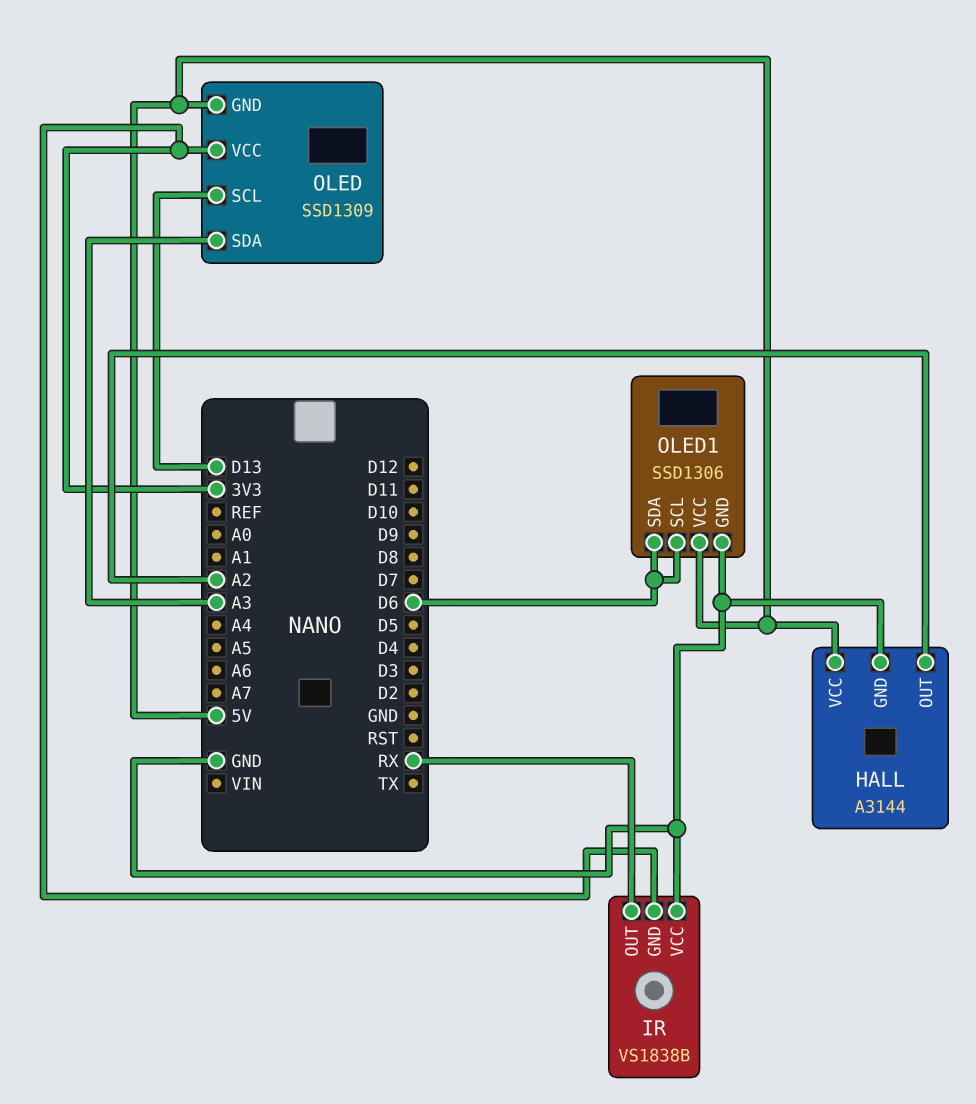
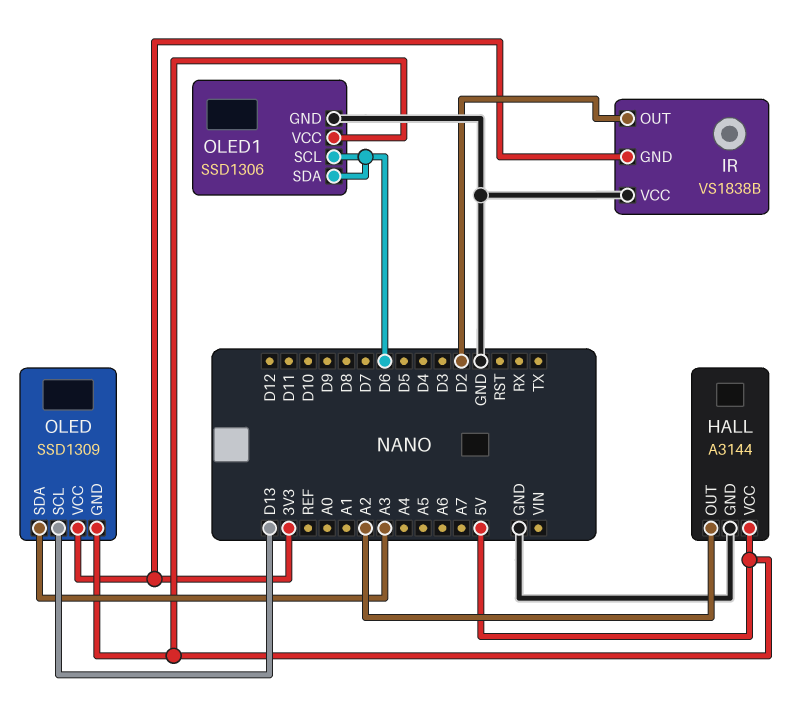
IR pin OUT: RX -> D2

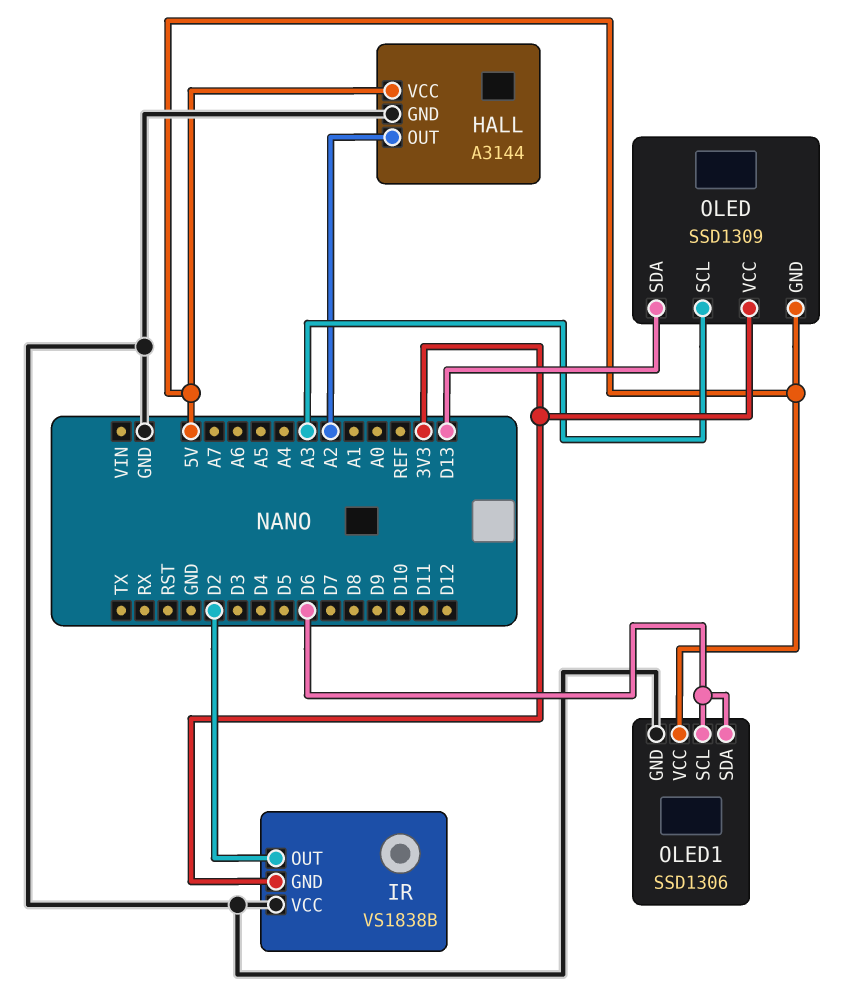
OLED pin SCL: D13 -> A3
OLED pin SDA: A3 -> D13

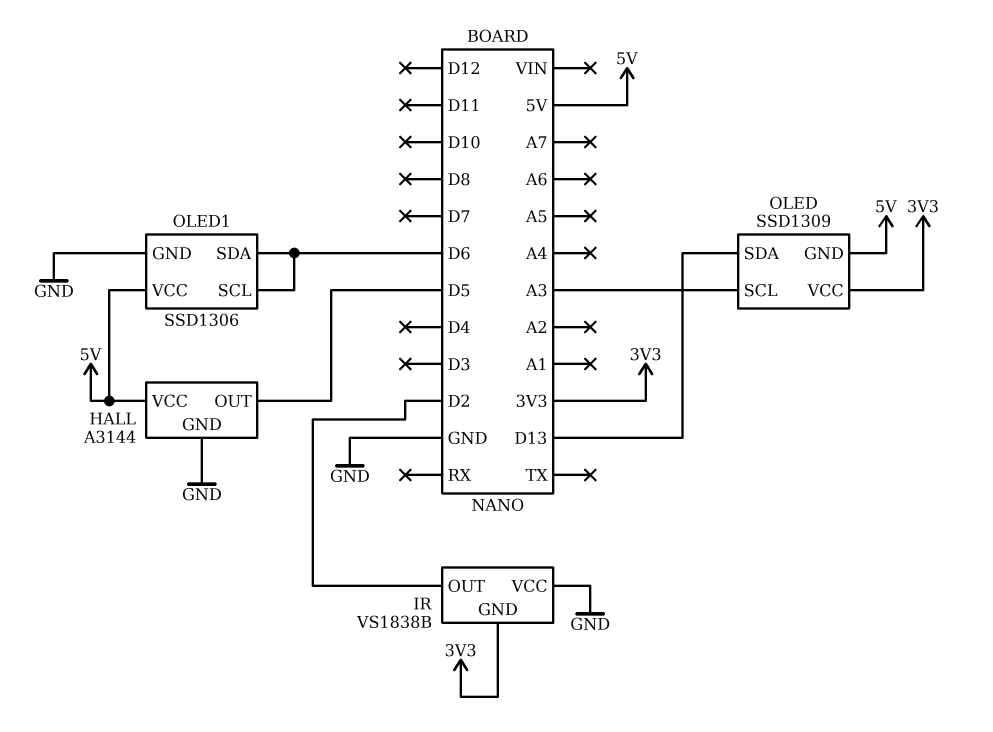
HALL pin OUT: A2 -> D5

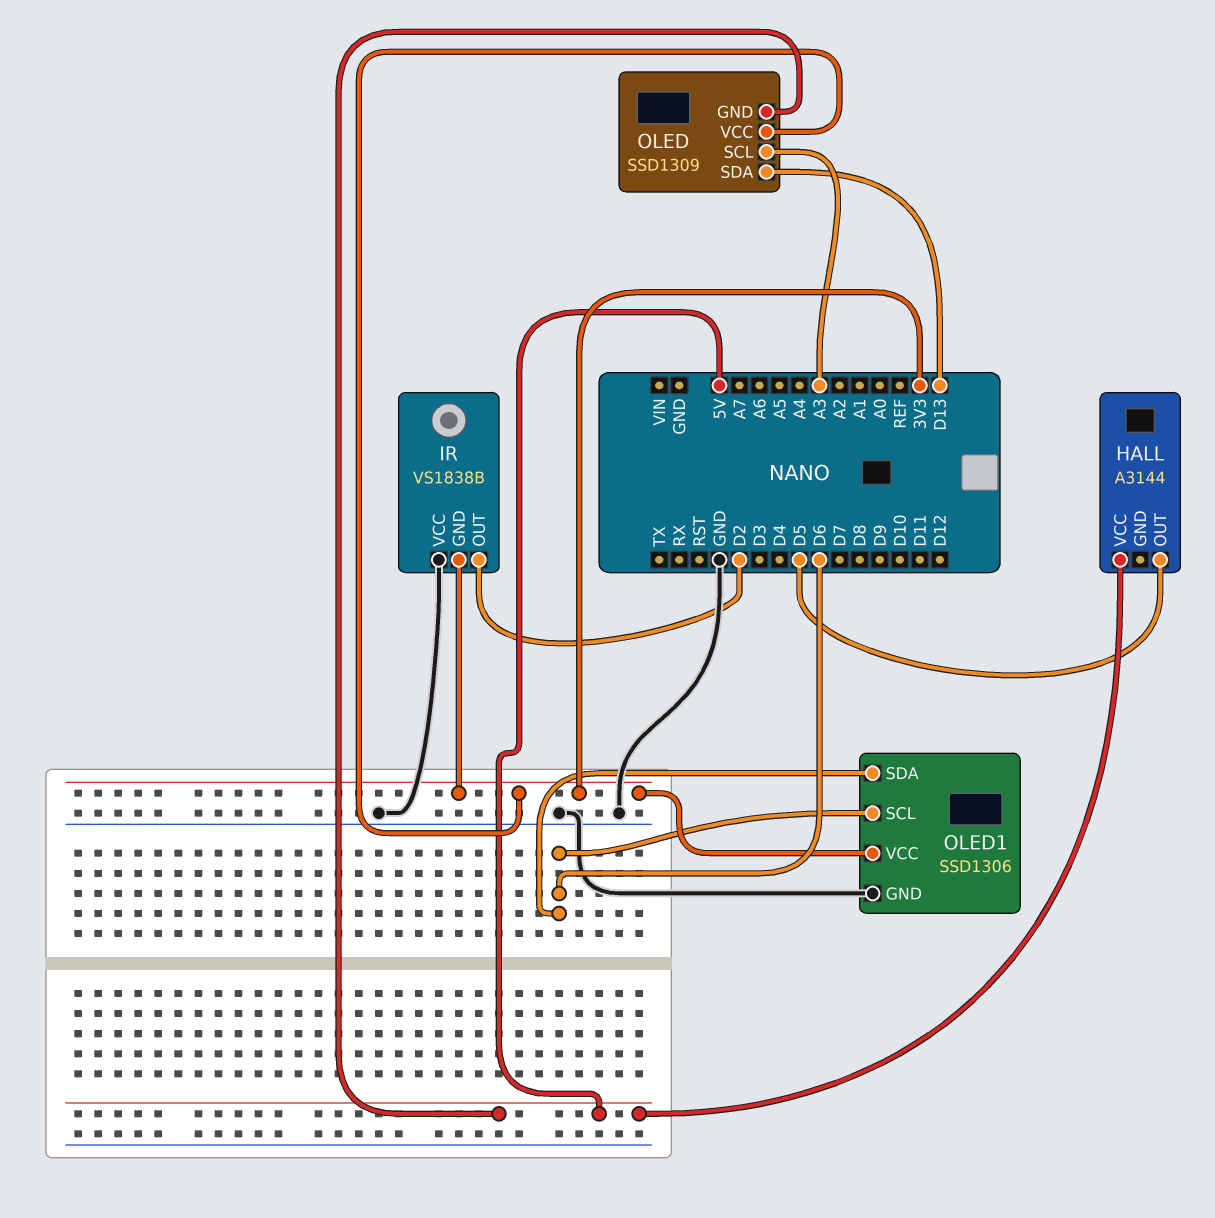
HALL pin GND: GND -> none
OLED1 pin VCC: 5V -> 3V3

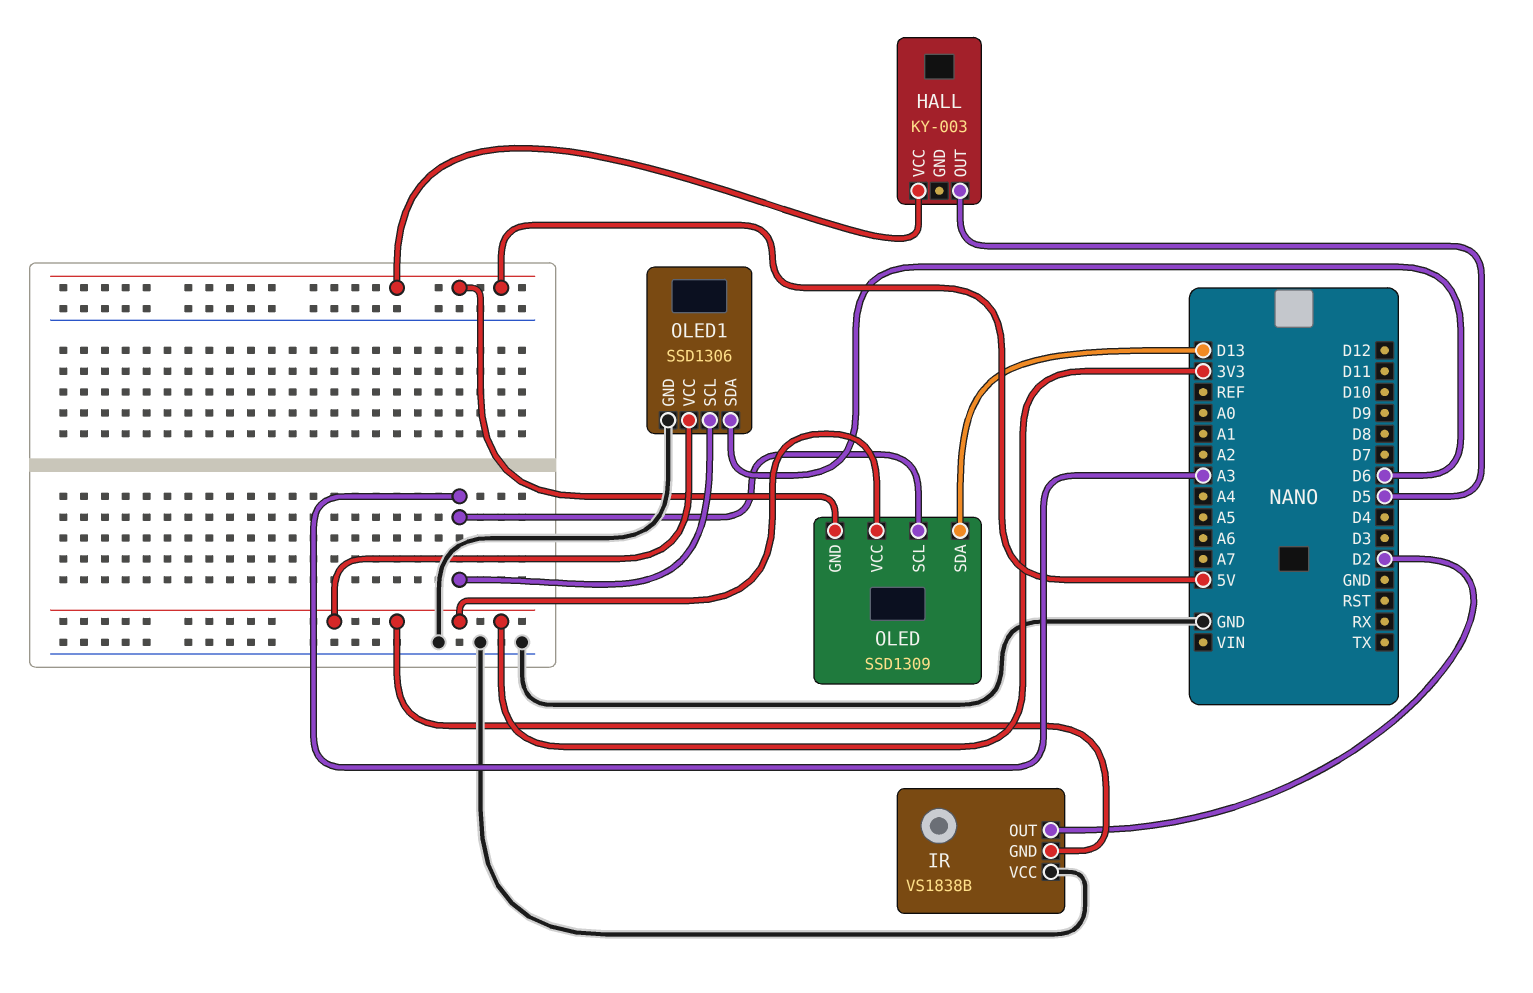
HALL: A3144 -> KY-003
OLED1 pin SCL: D6 -> A3

